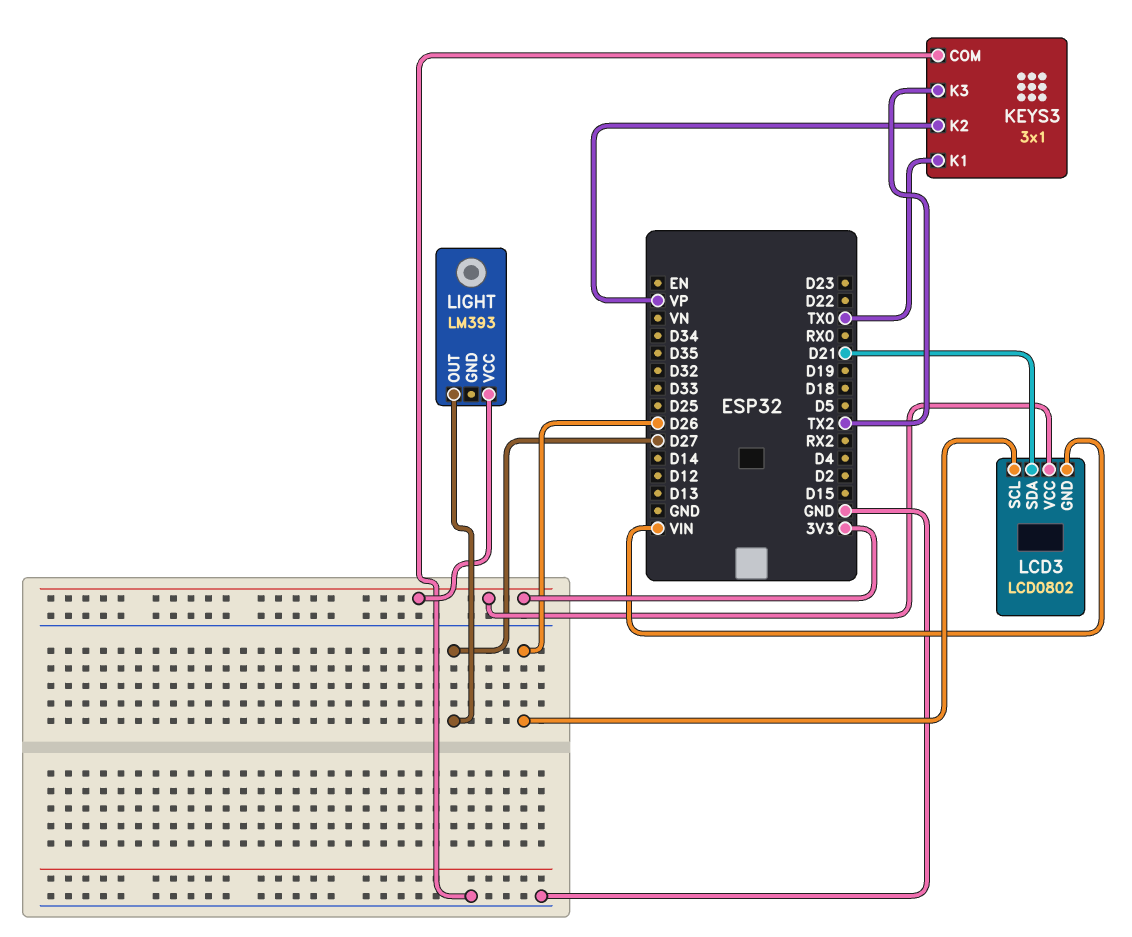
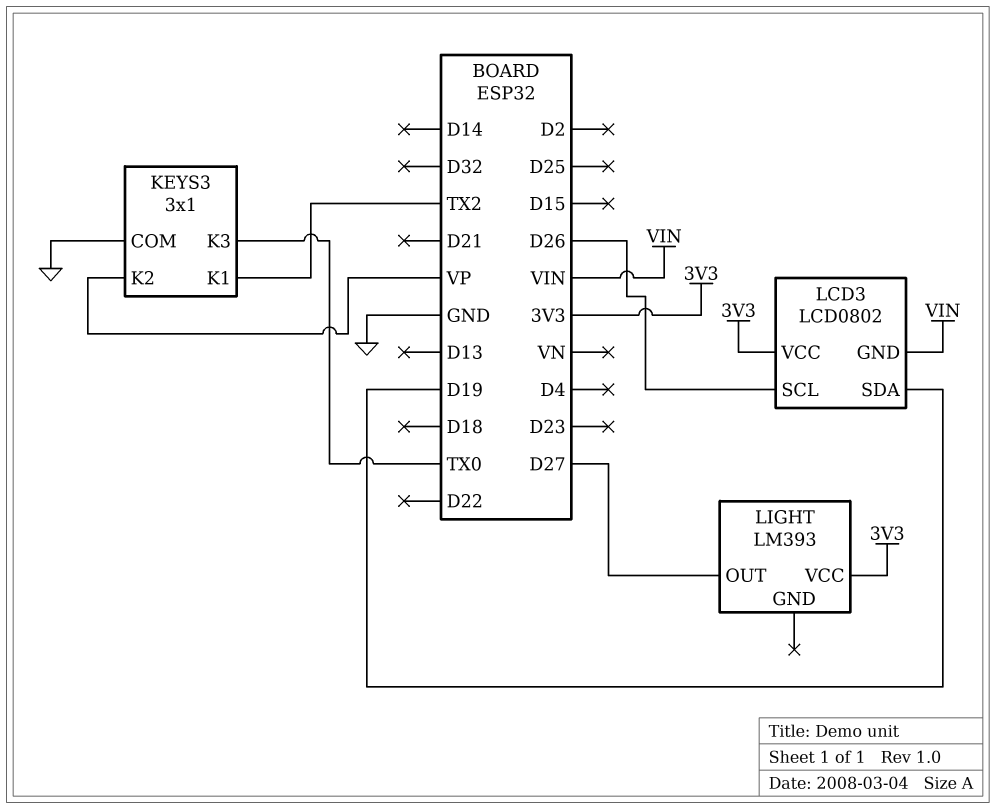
KEYS3 pin K1: TX0 -> TX2
KEYS3 pin K3: TX2 -> TX0
LCD3 pin SDA: D21 -> D19

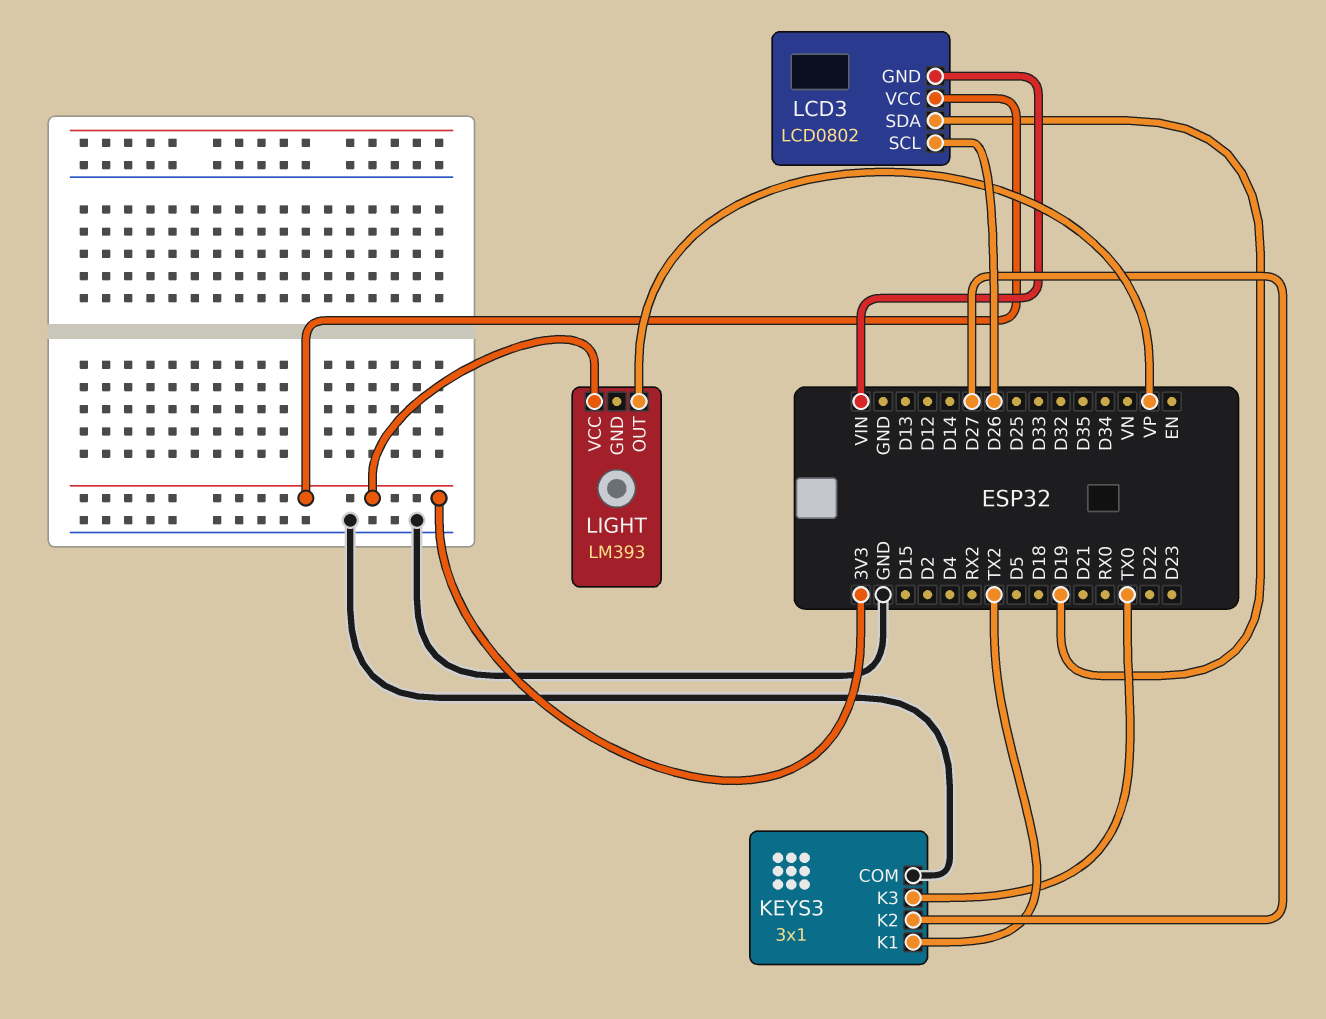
KEYS3 pin K2: VP -> D27
LIGHT pin OUT: D27 -> VP

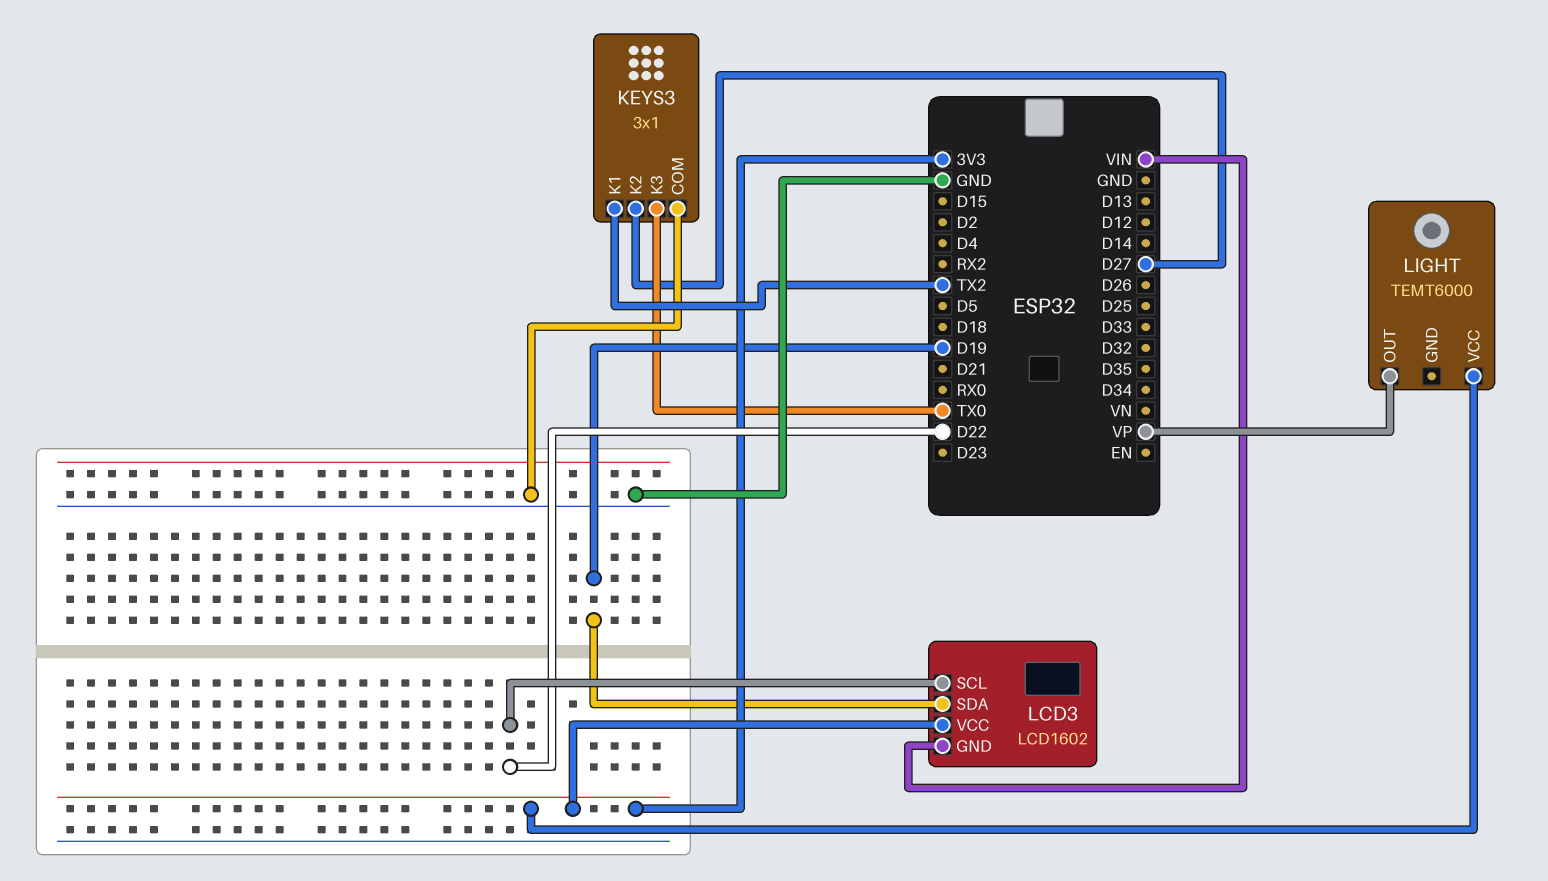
LCD3: LCD0802 -> LCD1602
LCD3 pin SCL: D26 -> D22
LIGHT: LM393 -> TEMT6000

